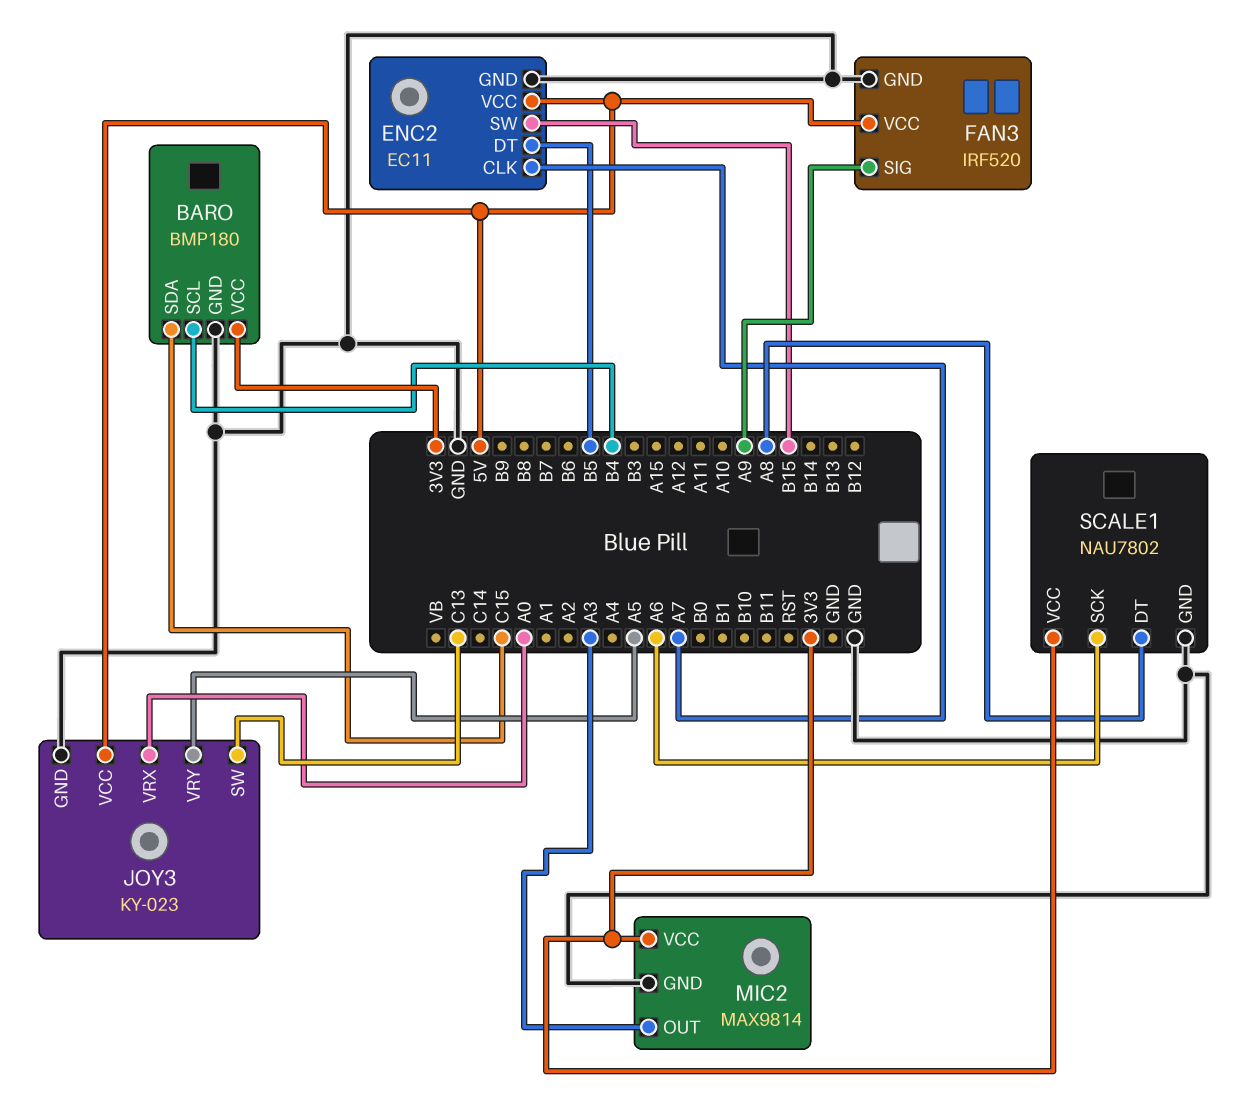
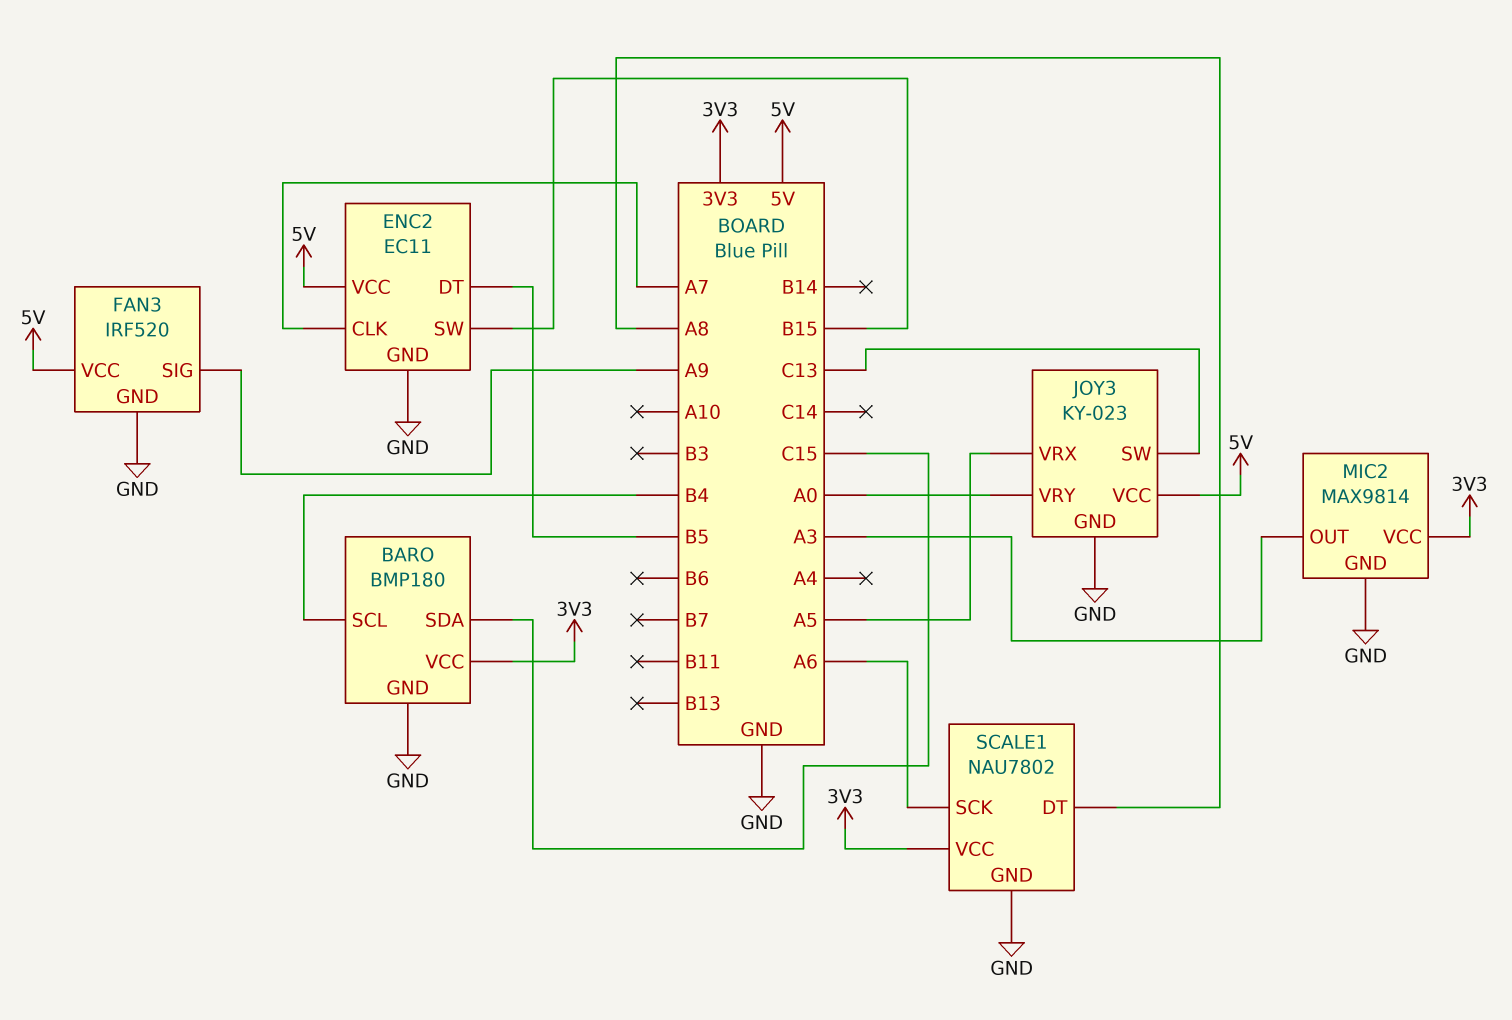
JOY3 pin VRX: A0 -> A5
JOY3 pin VRY: A5 -> A0

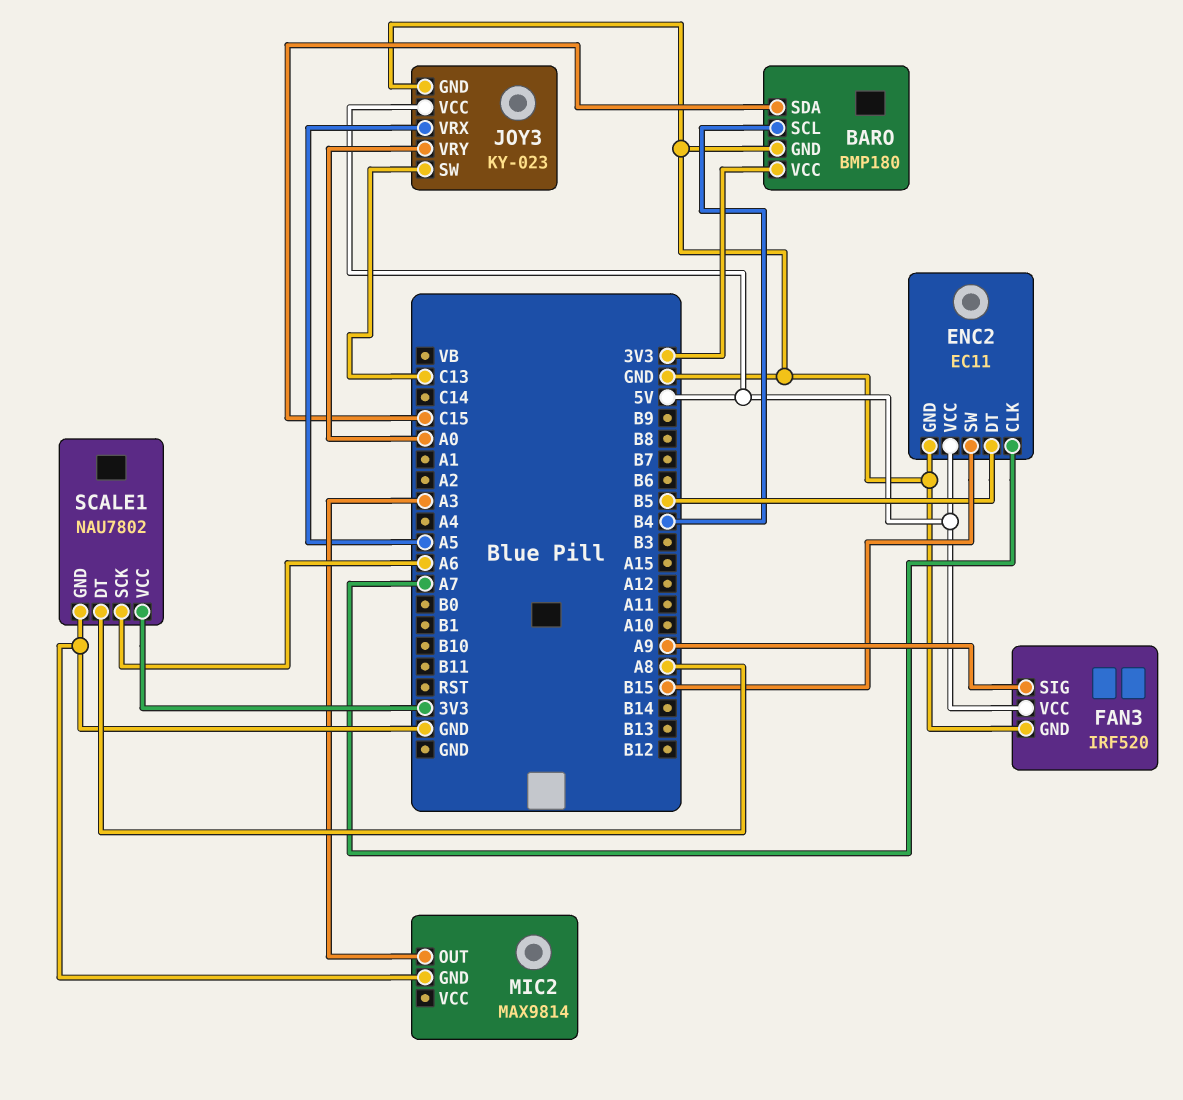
MIC2 pin VCC: 3V3 -> none

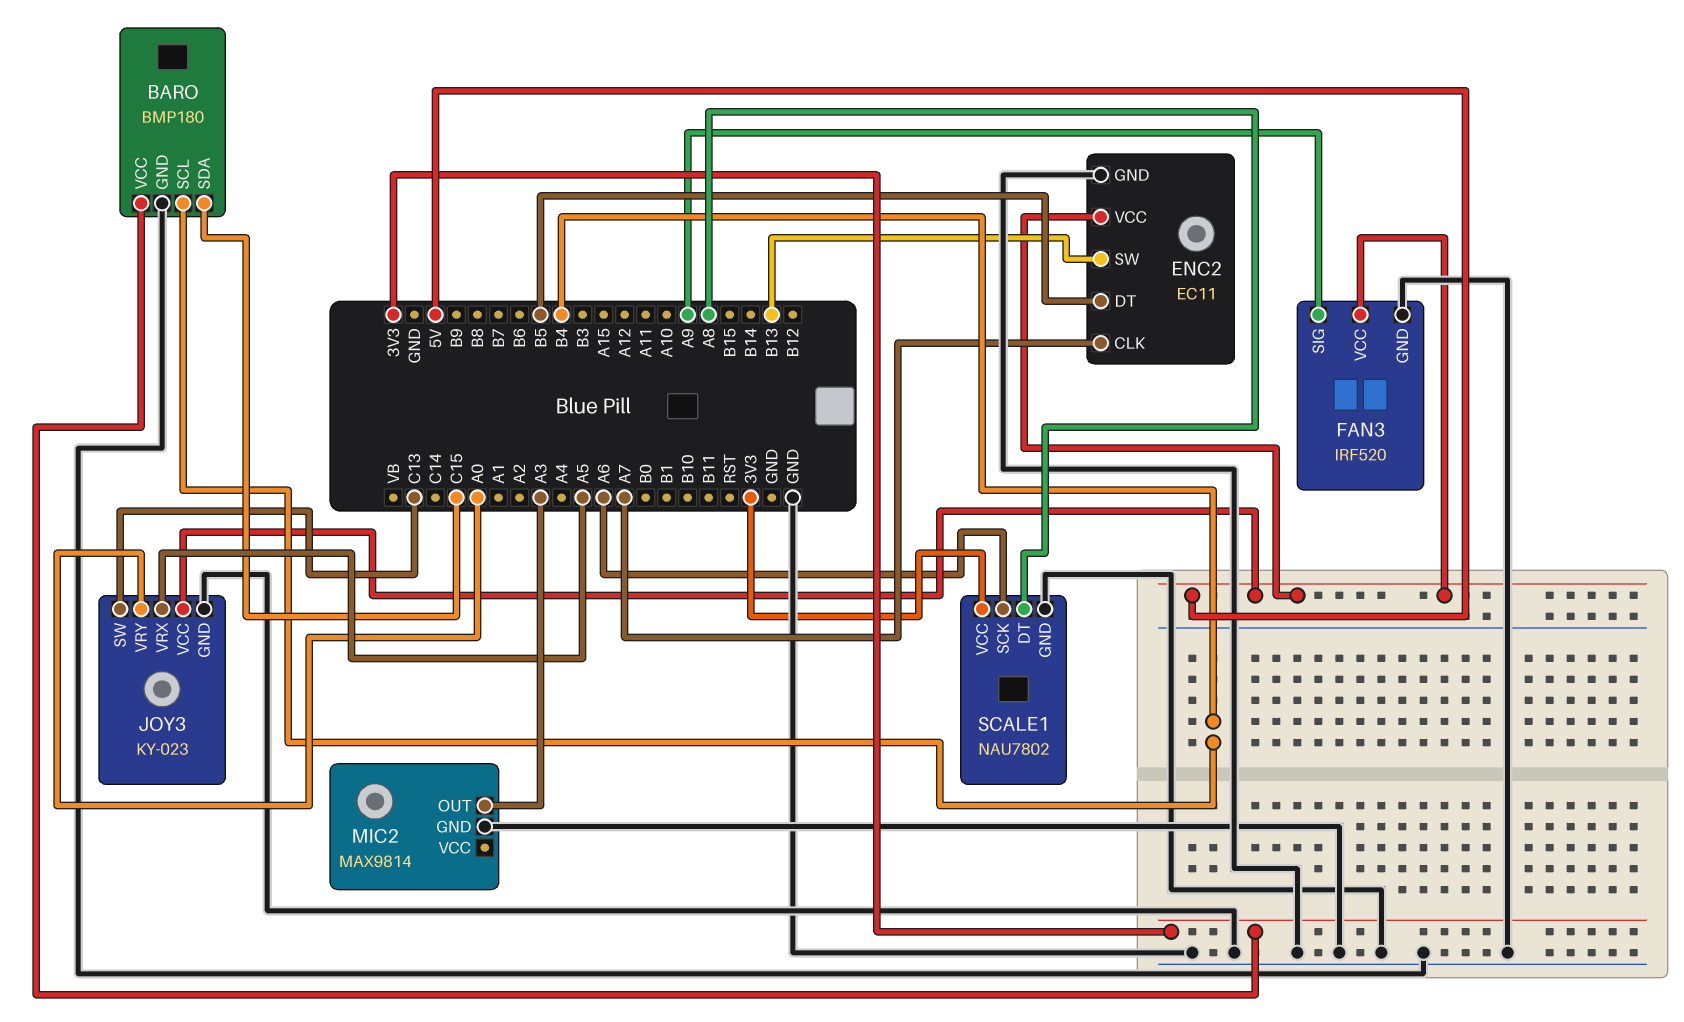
ENC2 pin SW: B15 -> B13

